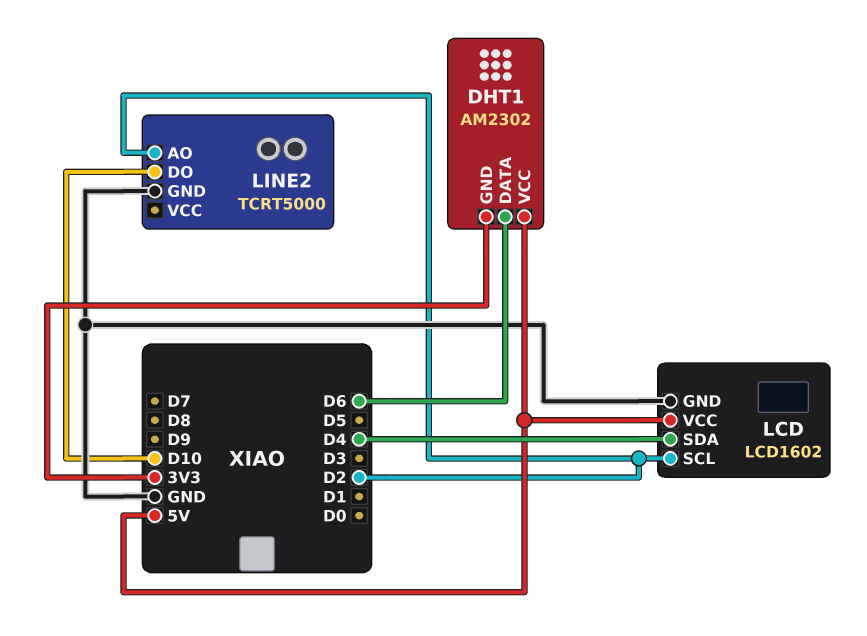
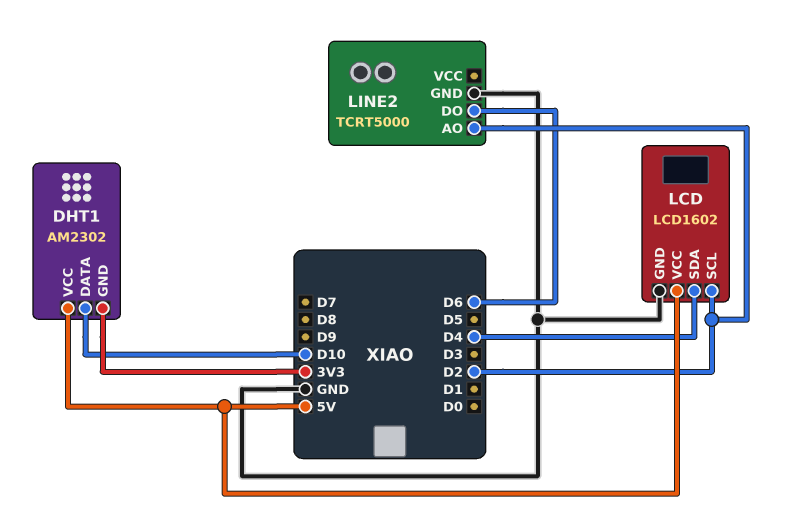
DHT1 pin DATA: D6 -> D10
LINE2 pin DO: D10 -> D6

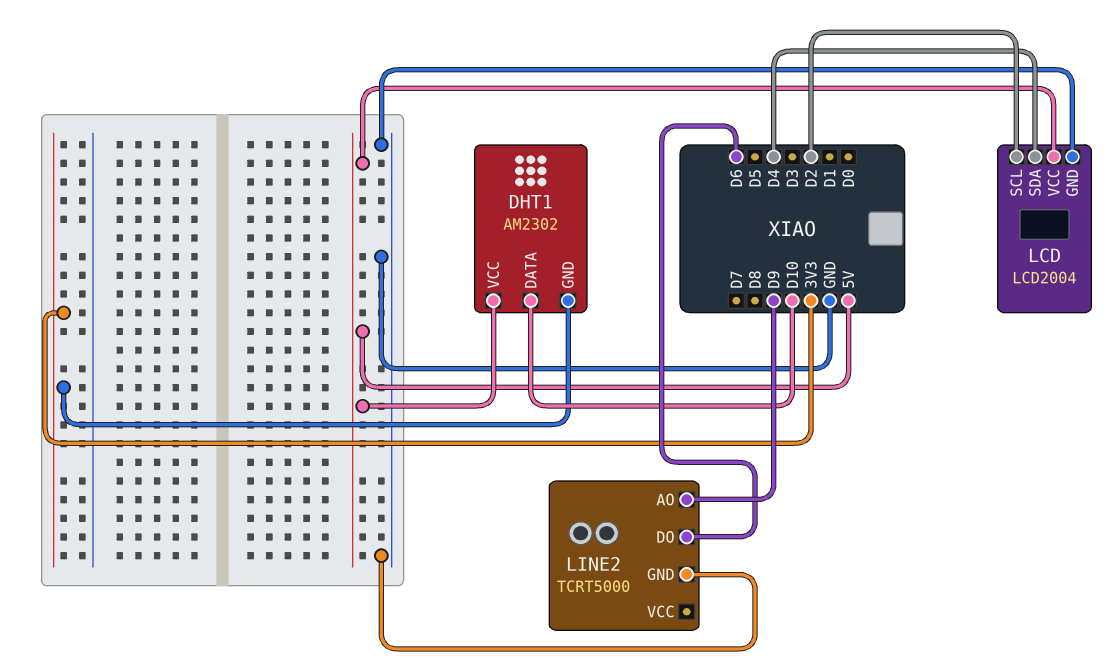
LCD: LCD1602 -> LCD2004
LINE2 pin AO: D2 -> D9

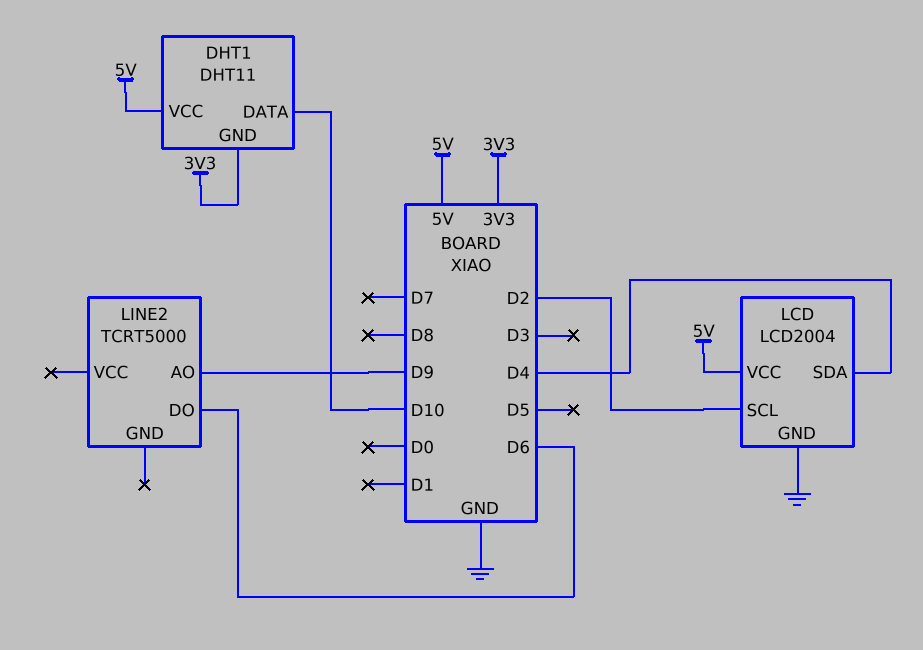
DHT1: AM2302 -> DHT11
LINE2 pin GND: GND -> none

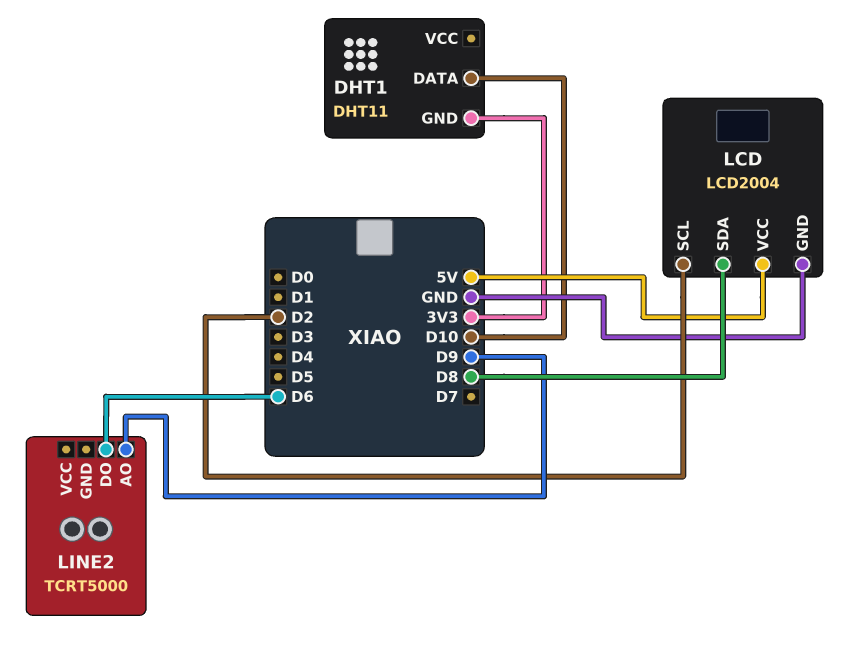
DHT1 pin VCC: 5V -> none
LCD pin SDA: D4 -> D8

